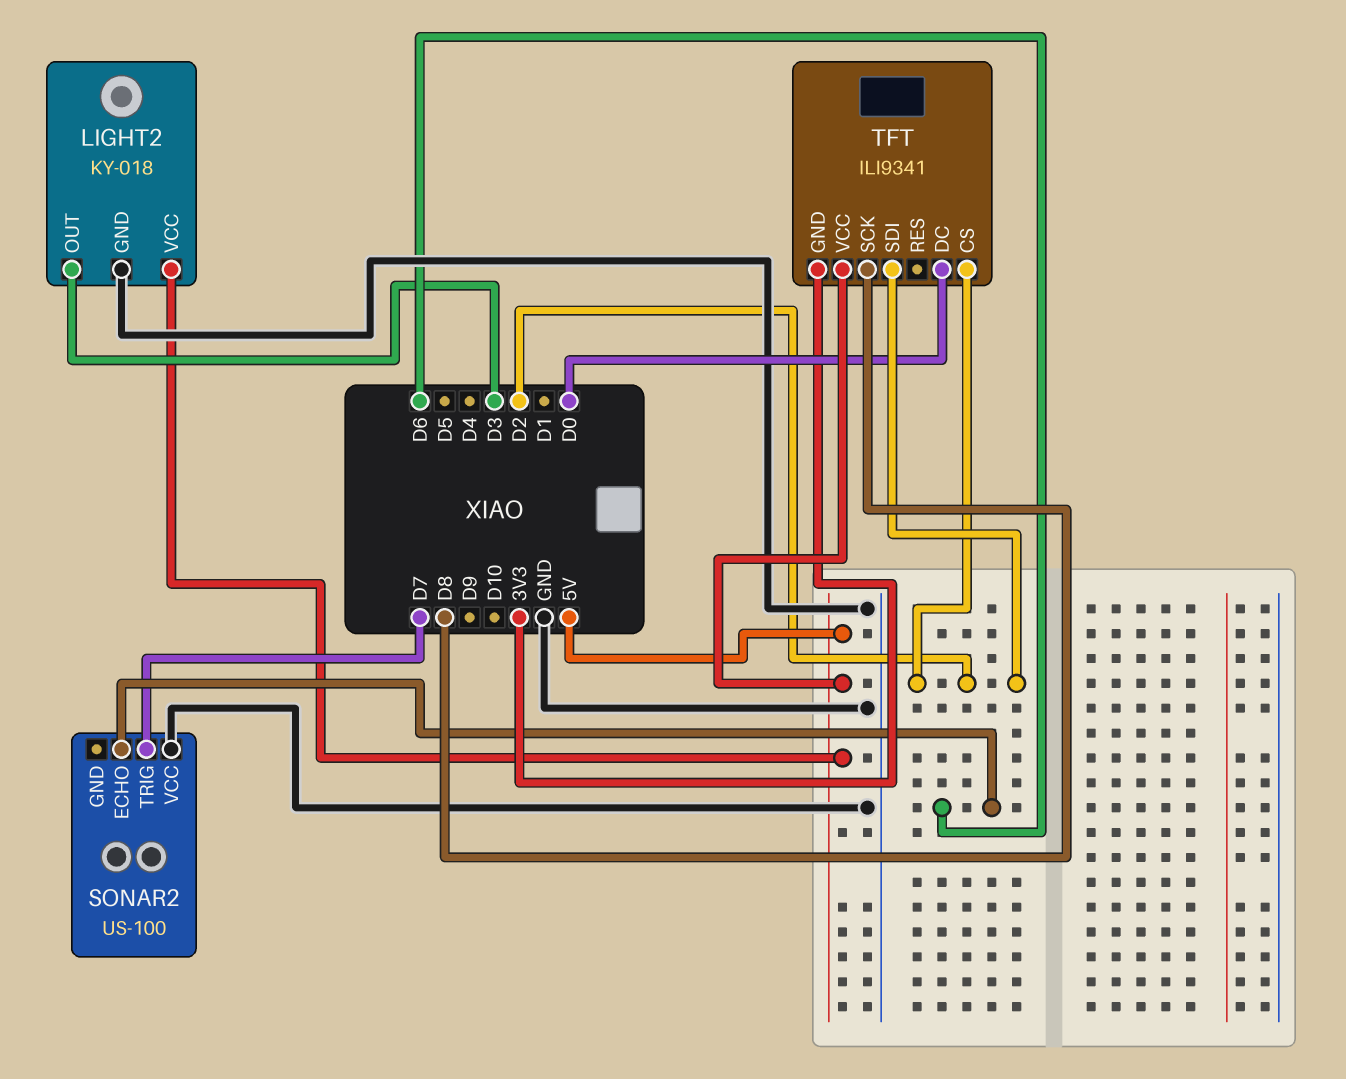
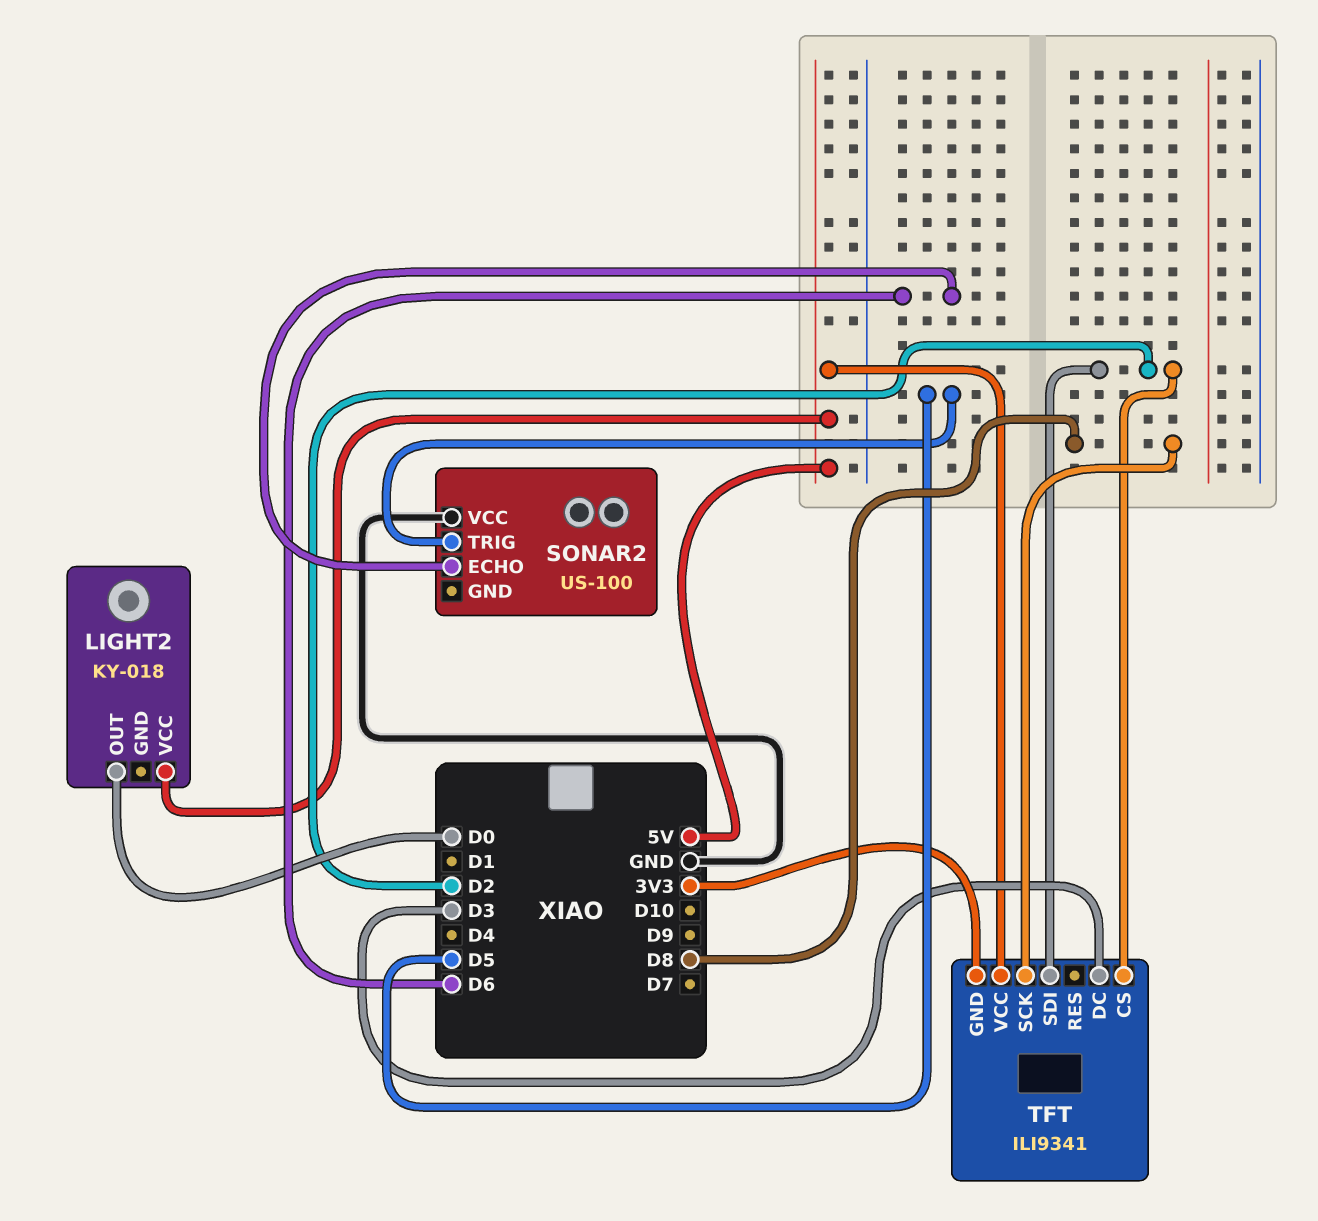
LIGHT2 pin GND: GND -> none
LIGHT2 pin OUT: D3 -> D0
SONAR2 pin TRIG: D7 -> D5
TFT pin DC: D0 -> D3

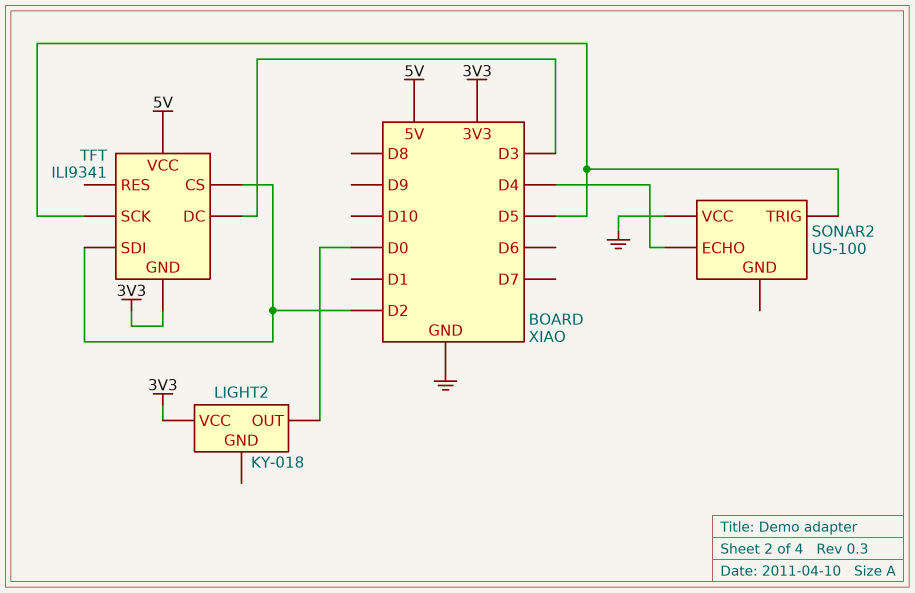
LIGHT2 pin VCC: 5V -> 3V3
SONAR2 pin ECHO: D6 -> D4
TFT pin SCK: D8 -> D5

